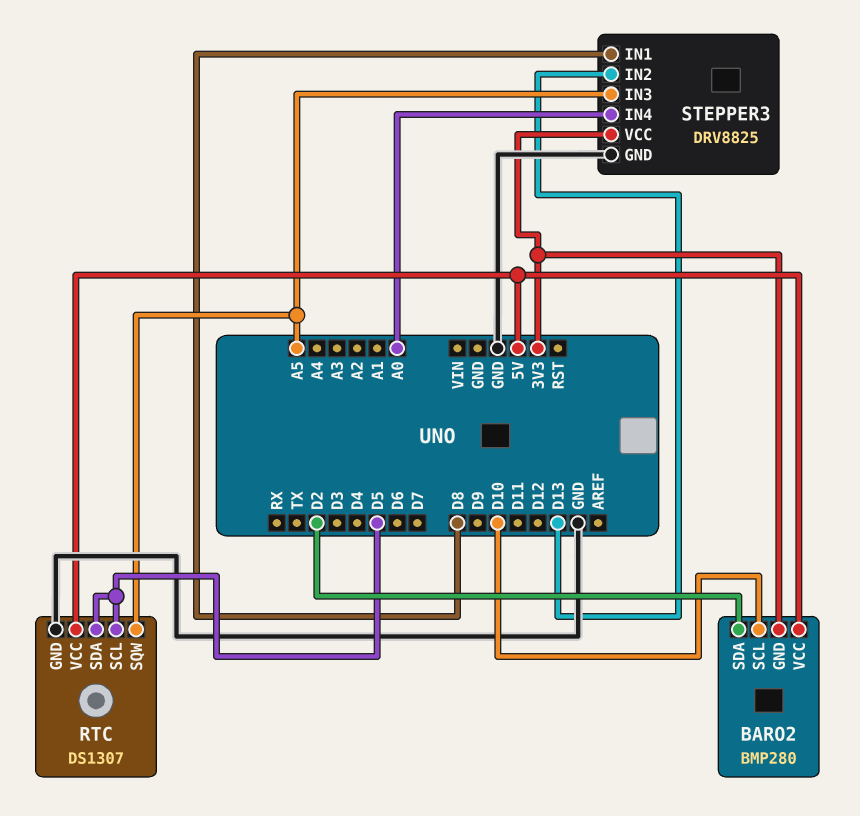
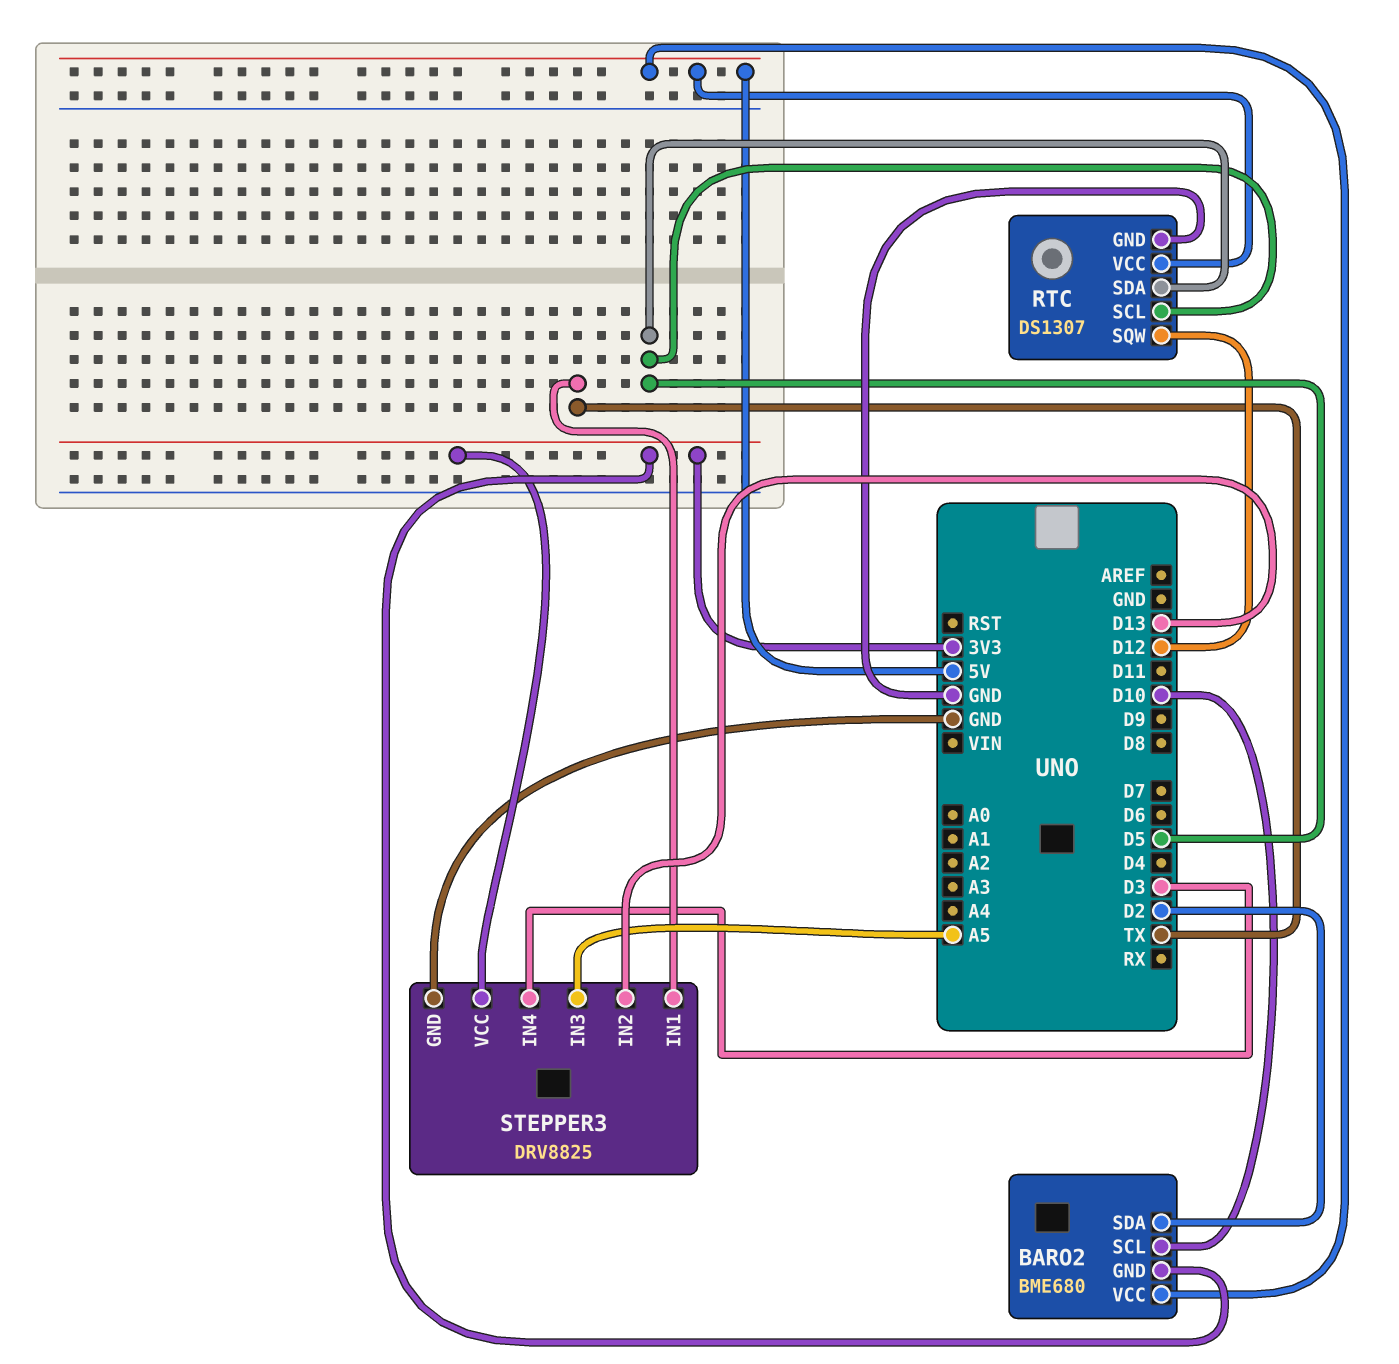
BARO2: BMP280 -> BME680
RTC pin SQW: A5 -> D12
STEPPER3 pin IN1: D8 -> TX
STEPPER3 pin IN4: A0 -> D3

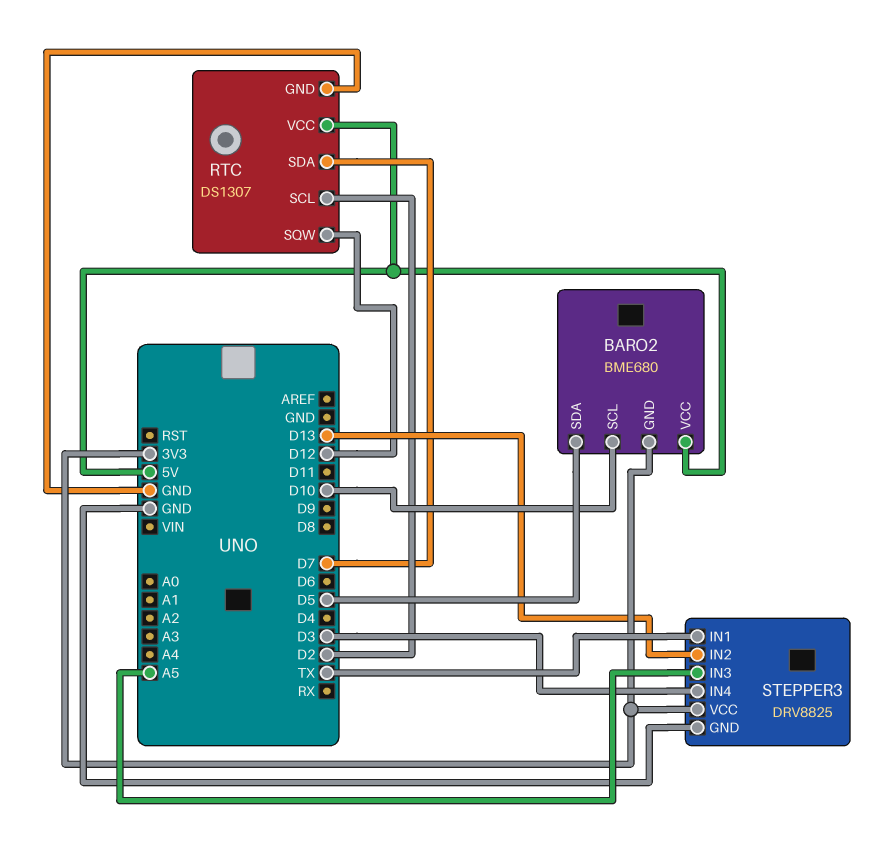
BARO2 pin SDA: D2 -> D5
RTC pin SCL: D5 -> D2
RTC pin SDA: D5 -> D7

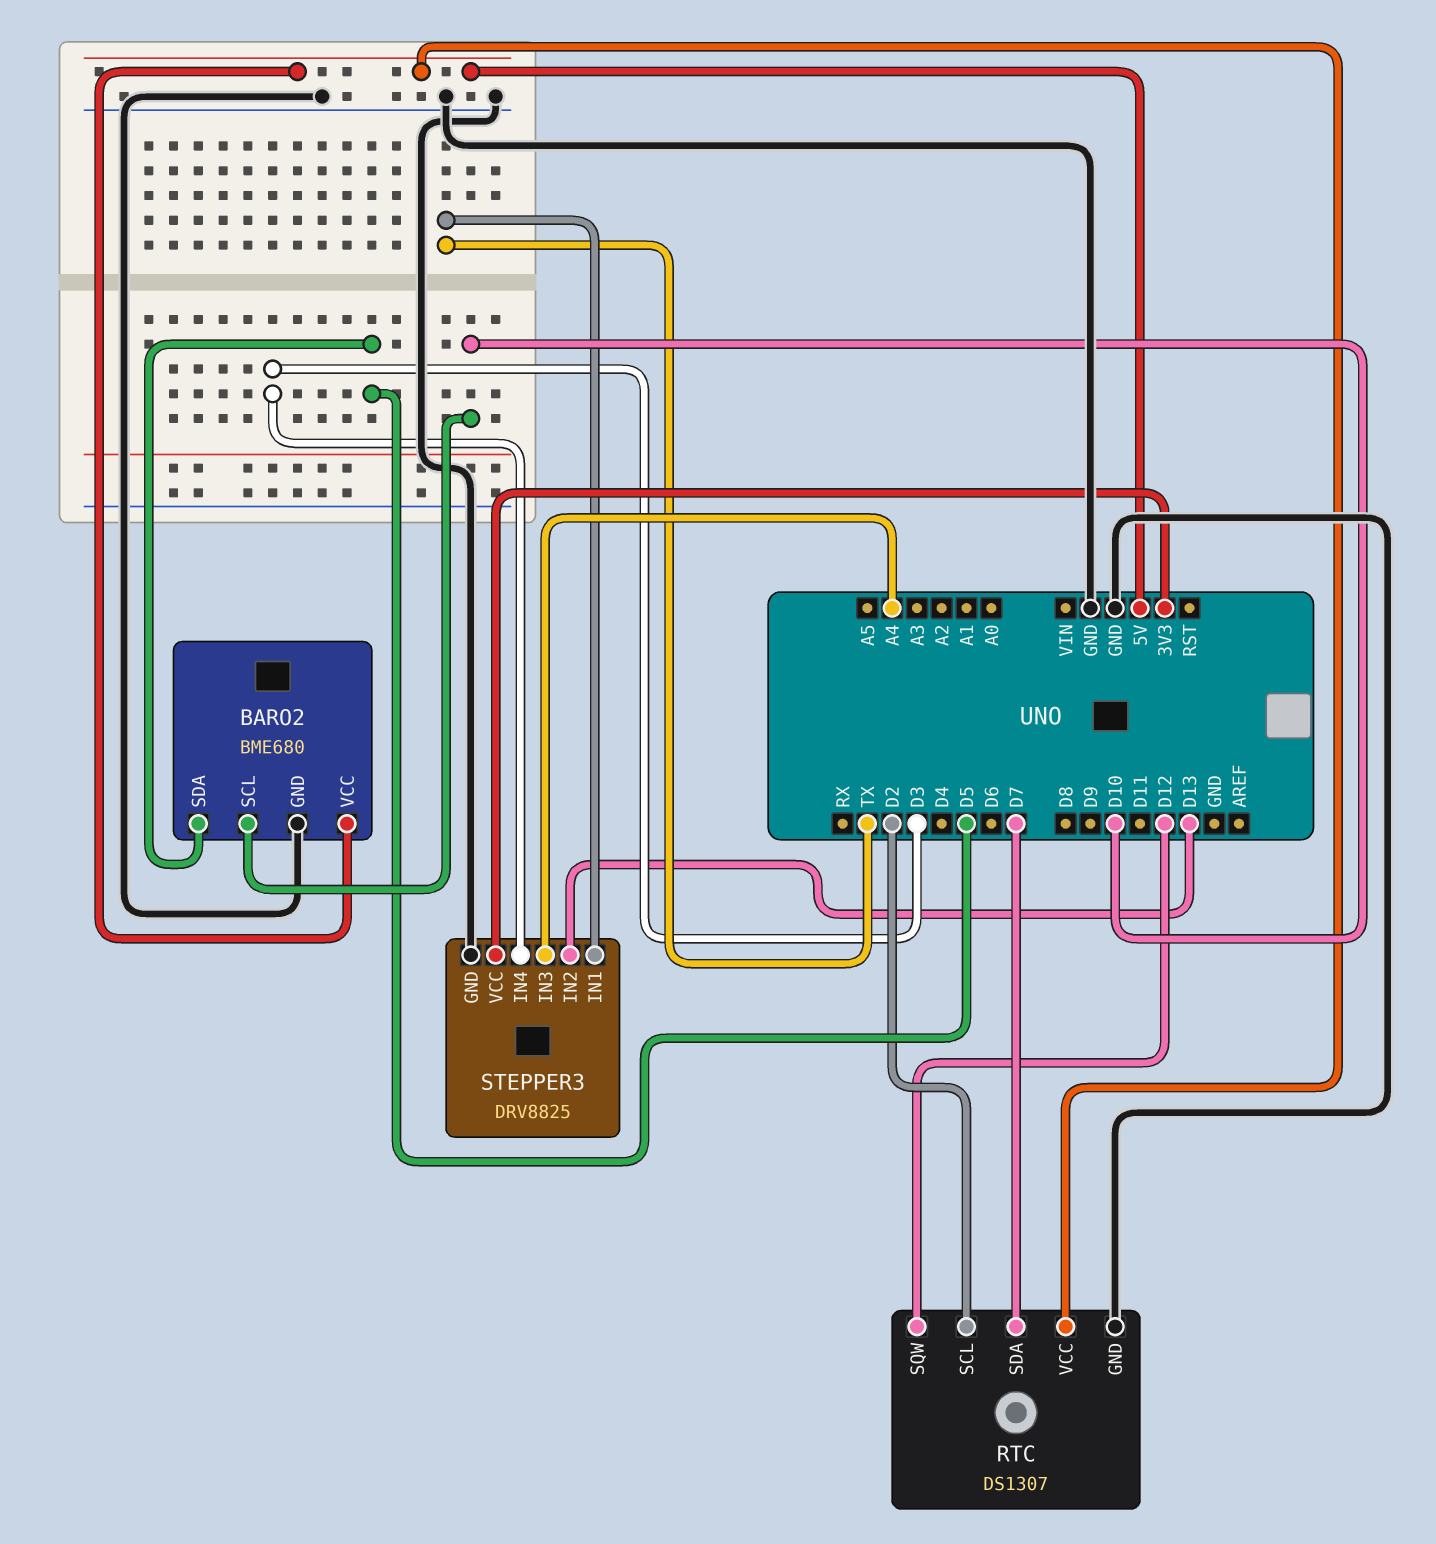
BARO2 pin GND: 3V3 -> GND
STEPPER3 pin IN3: A5 -> A4

